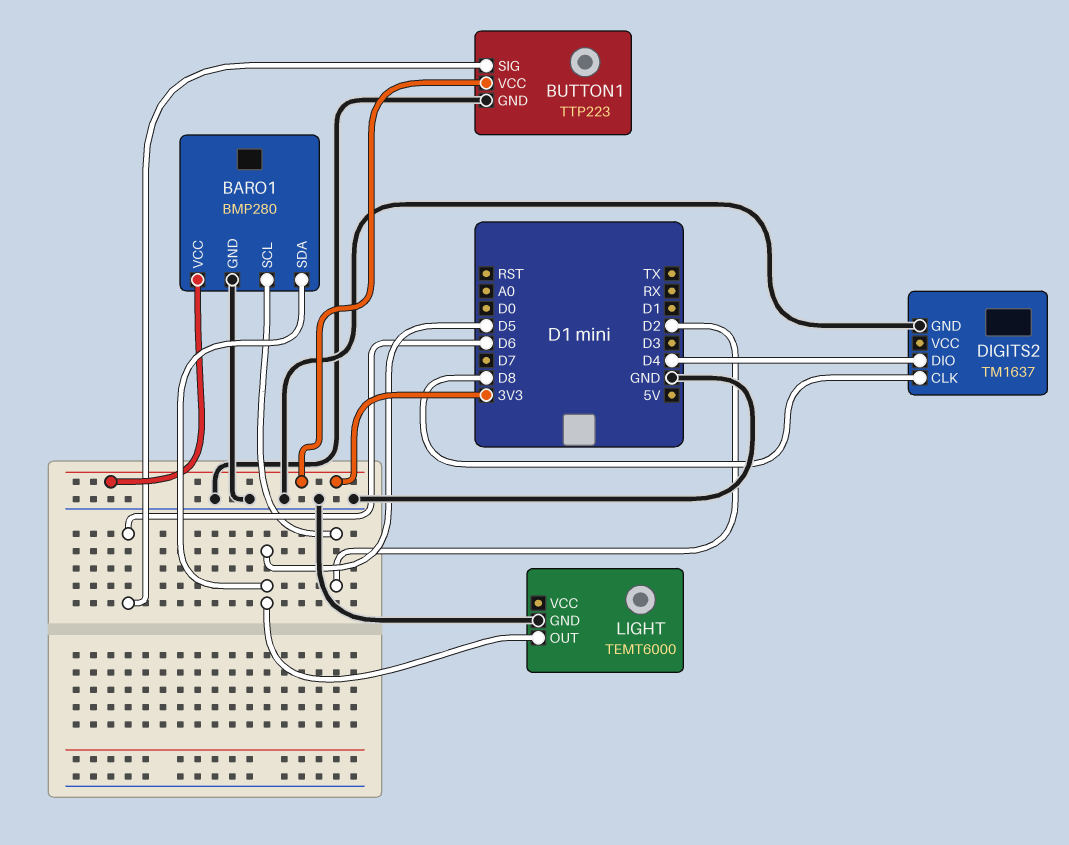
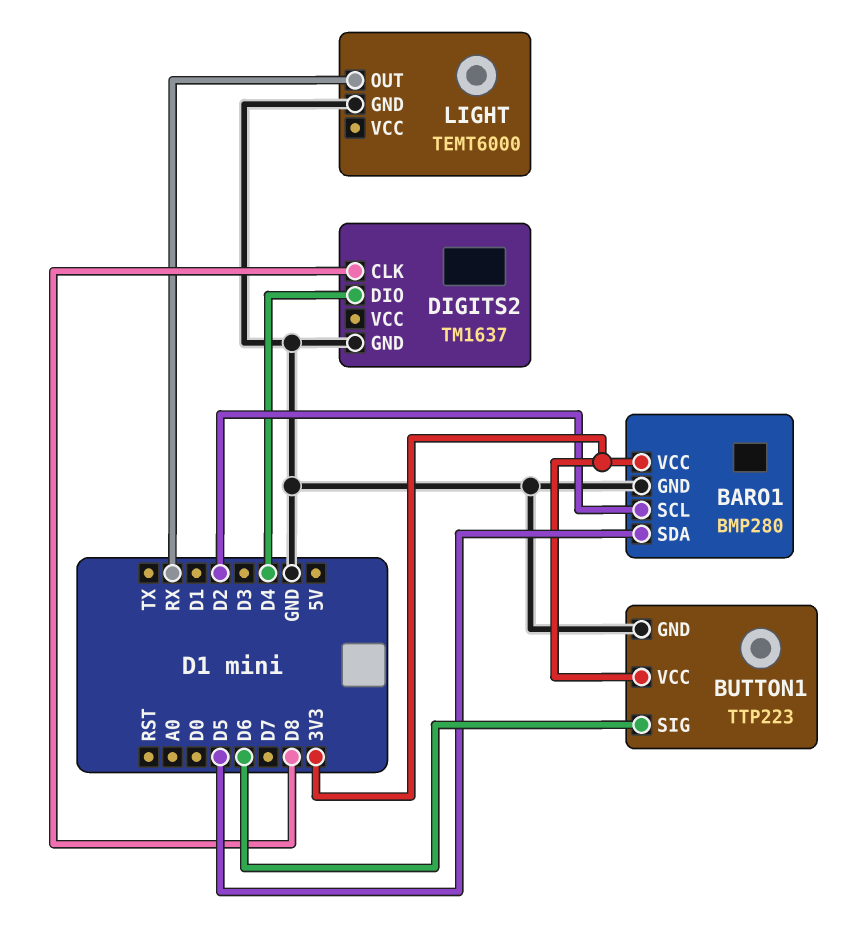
LIGHT pin OUT: D5 -> RX

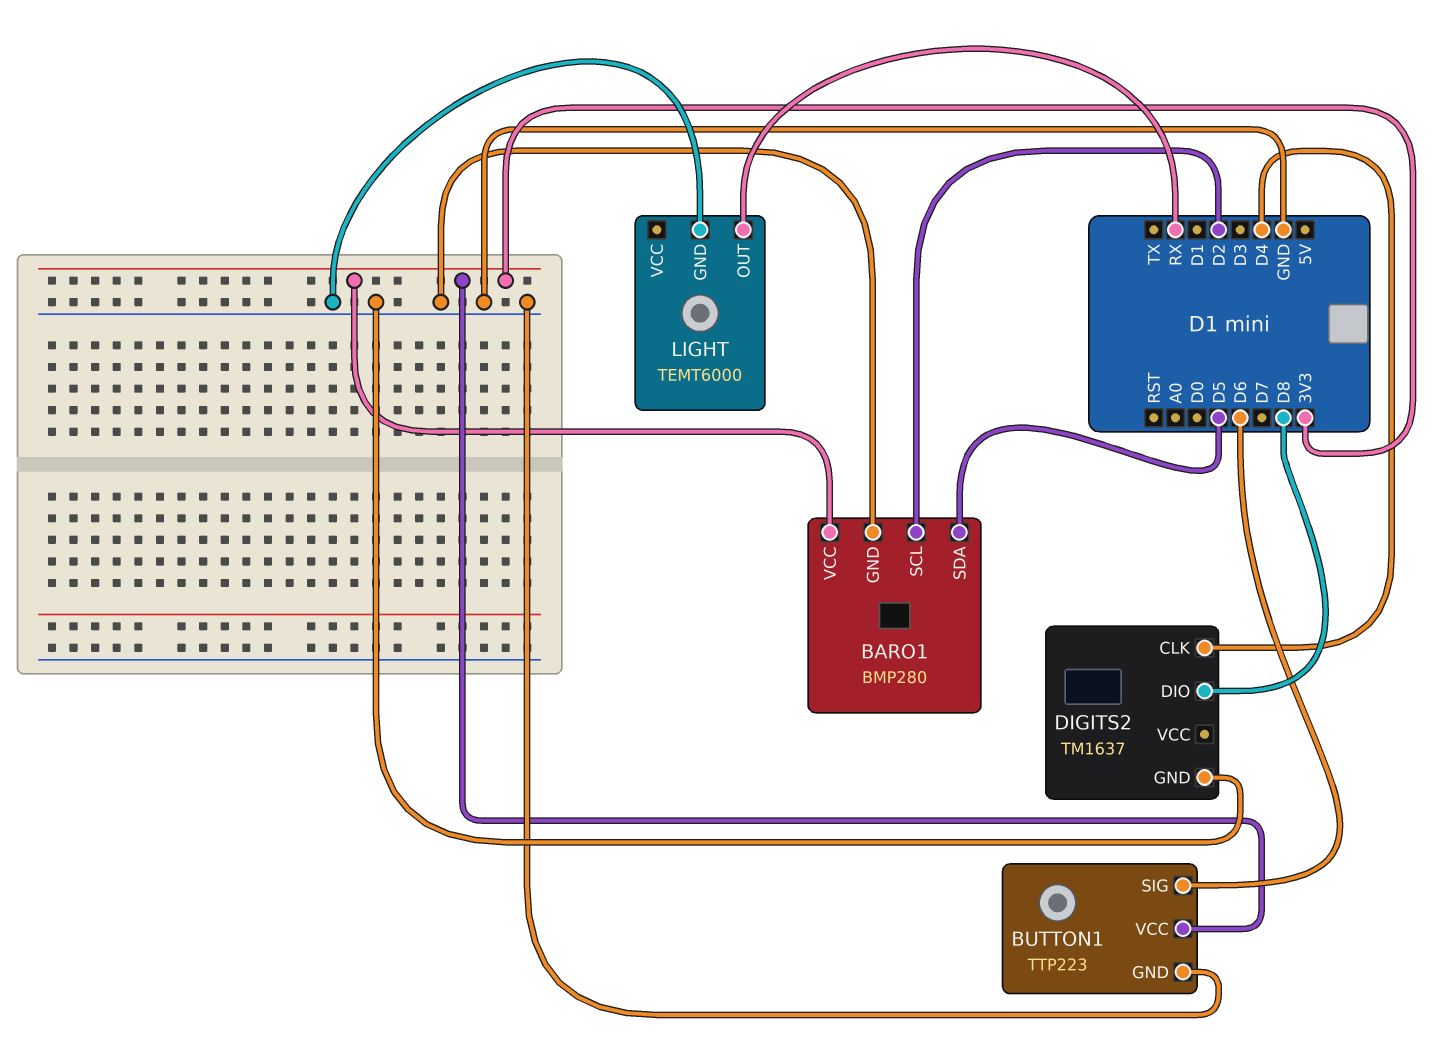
DIGITS2 pin CLK: D8 -> D4
DIGITS2 pin DIO: D4 -> D8

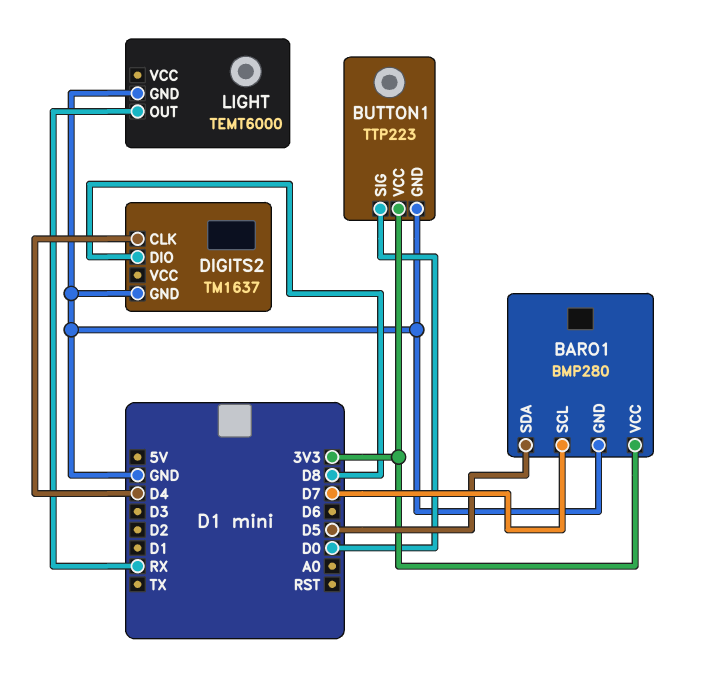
BARO1 pin SCL: D2 -> D7
BUTTON1 pin SIG: D6 -> D0

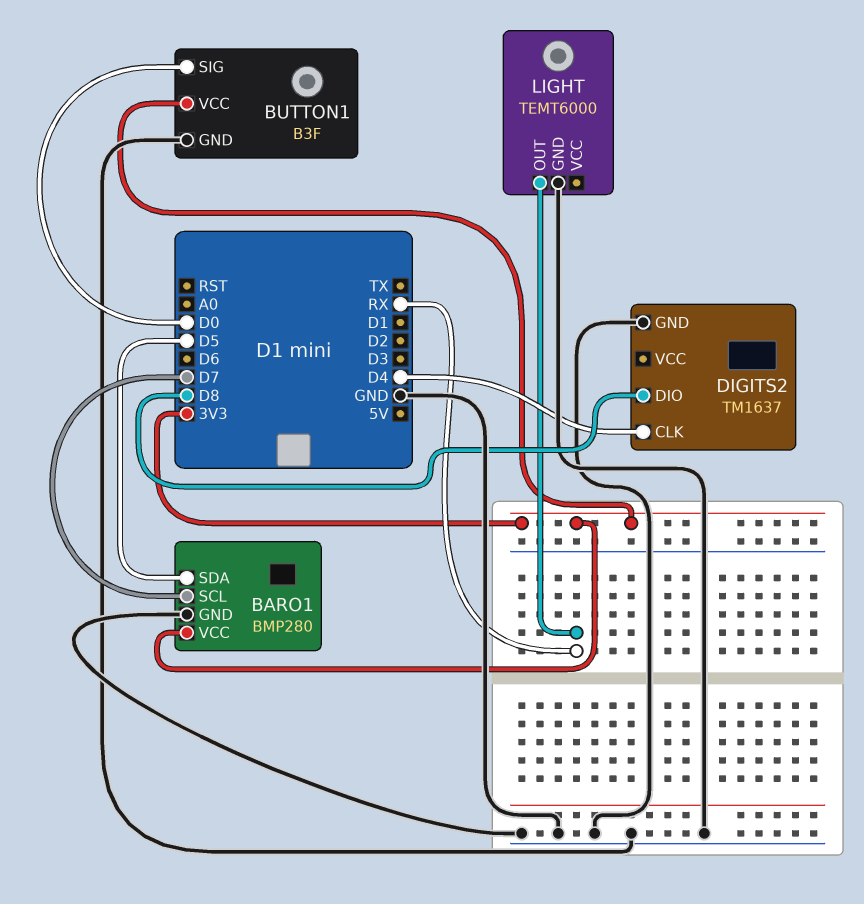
BUTTON1: TTP223 -> B3F

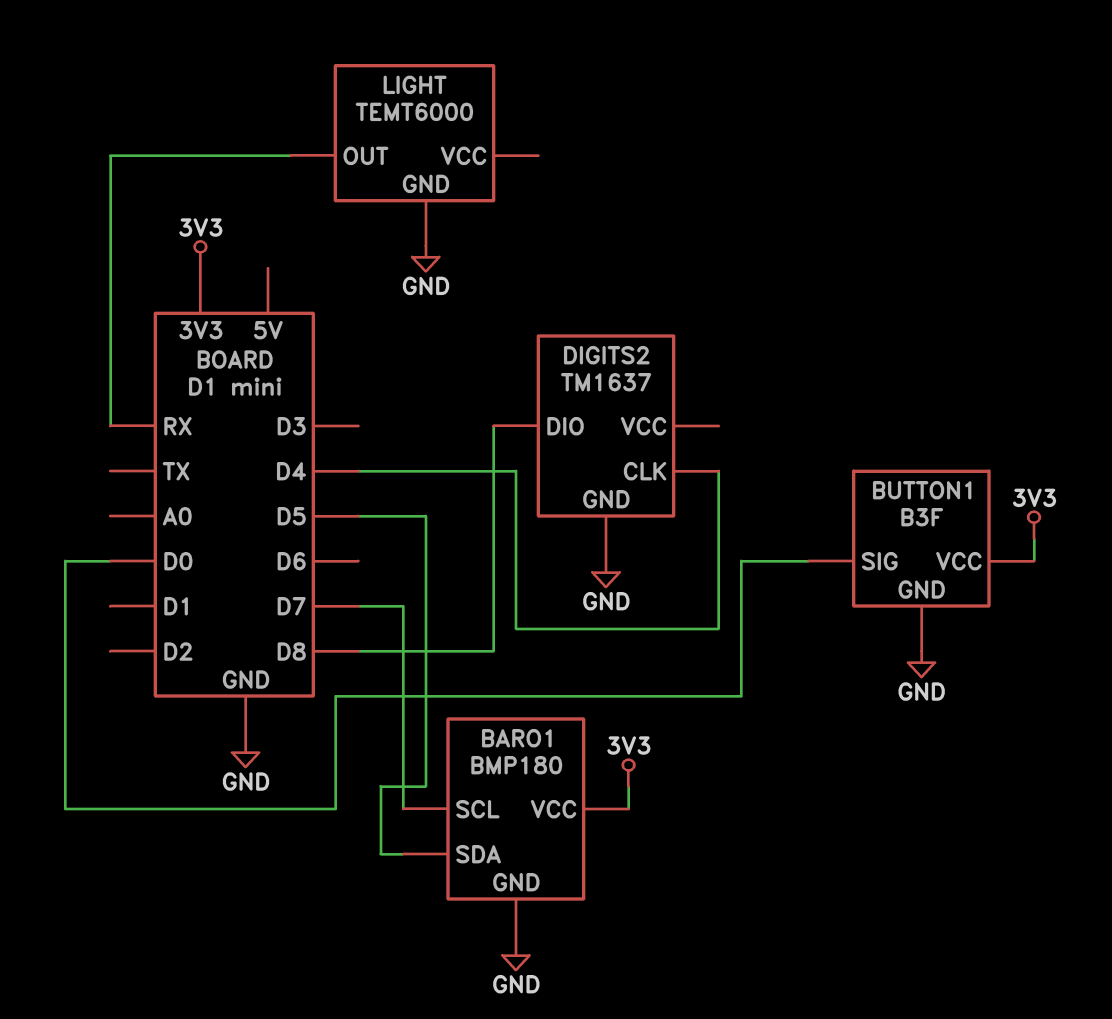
BARO1: BMP280 -> BMP180

